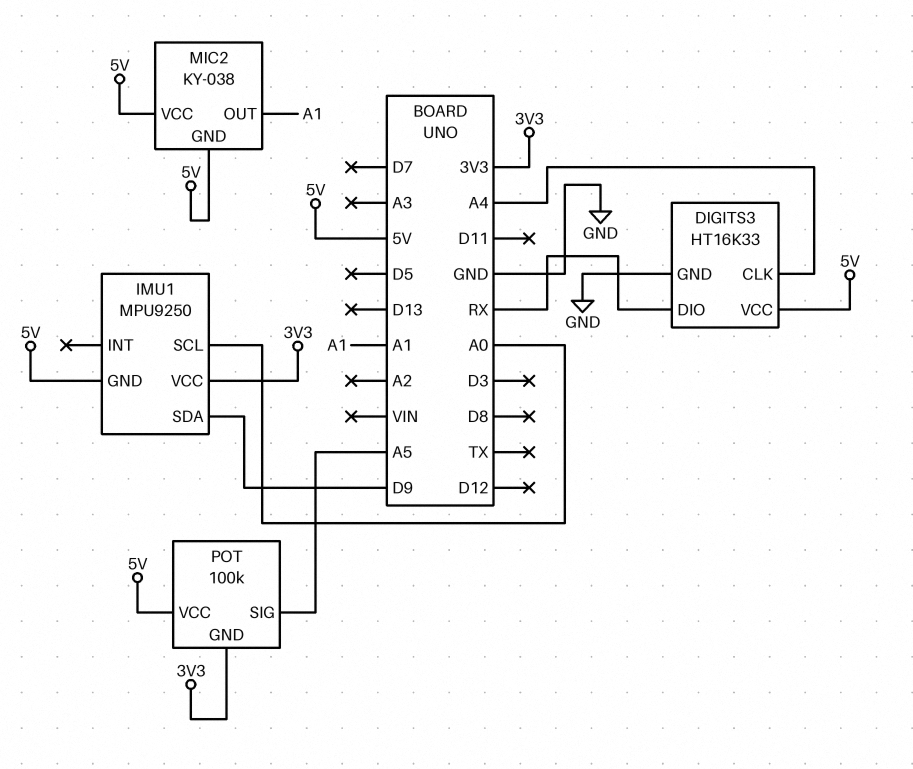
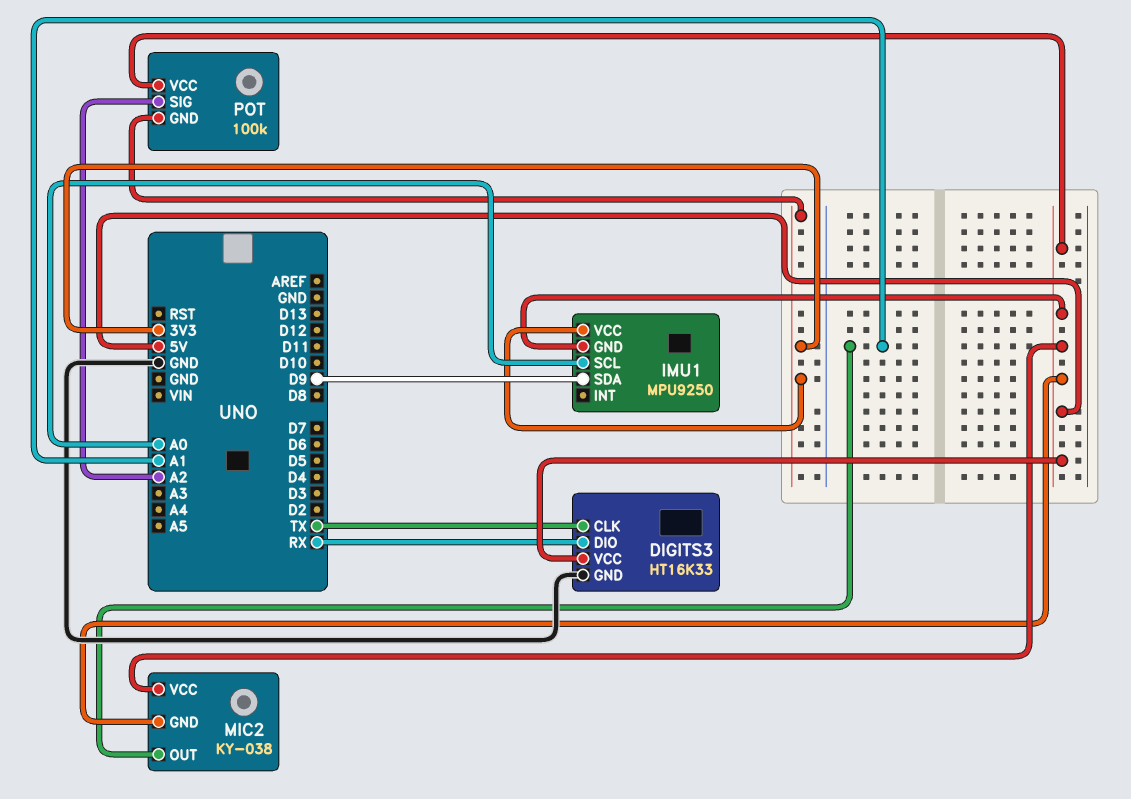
DIGITS3 pin CLK: A4 -> TX
POT pin SIG: A5 -> A2

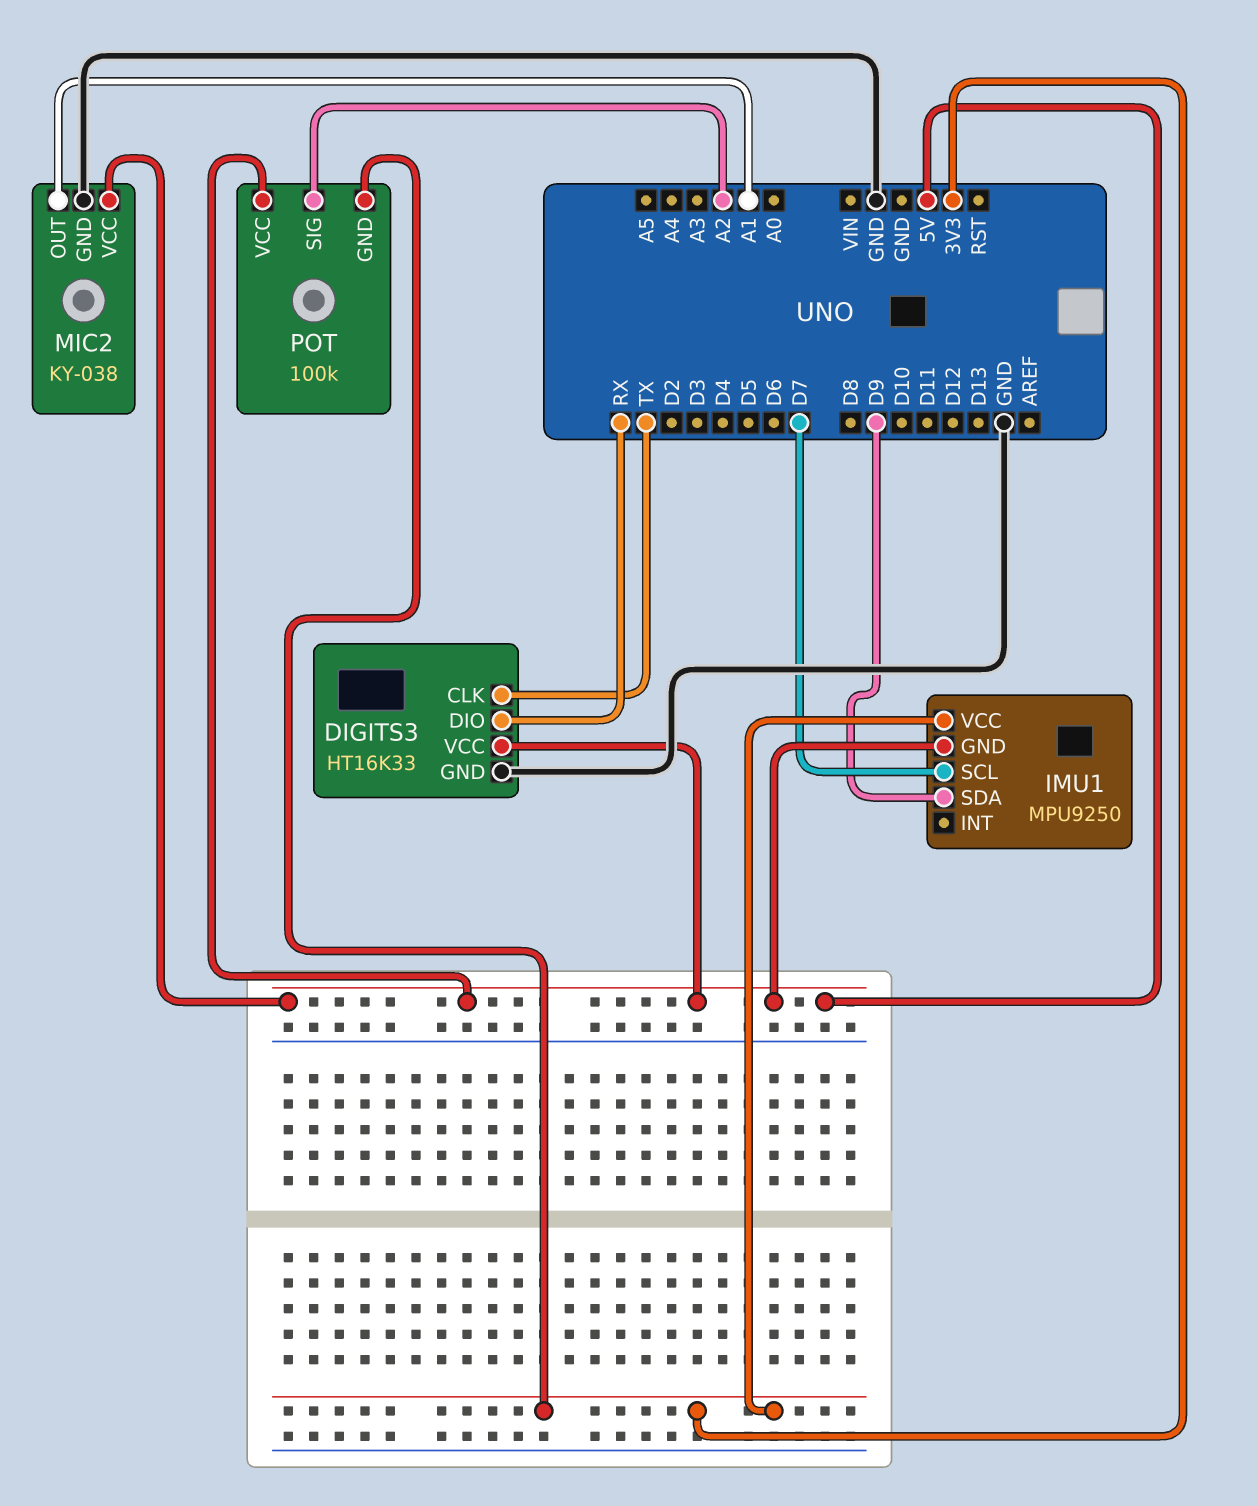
IMU1 pin SCL: A0 -> D7
MIC2 pin GND: 5V -> GND

